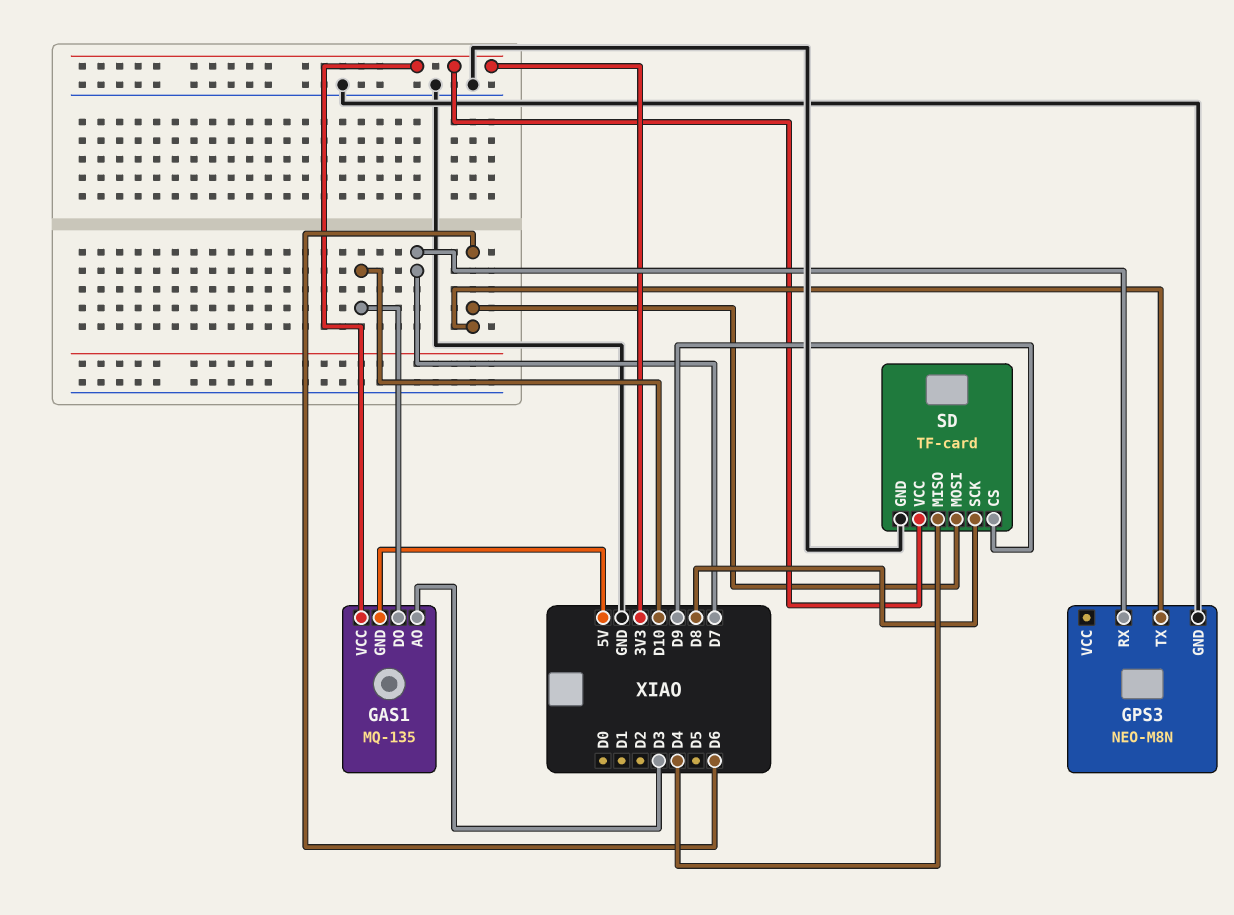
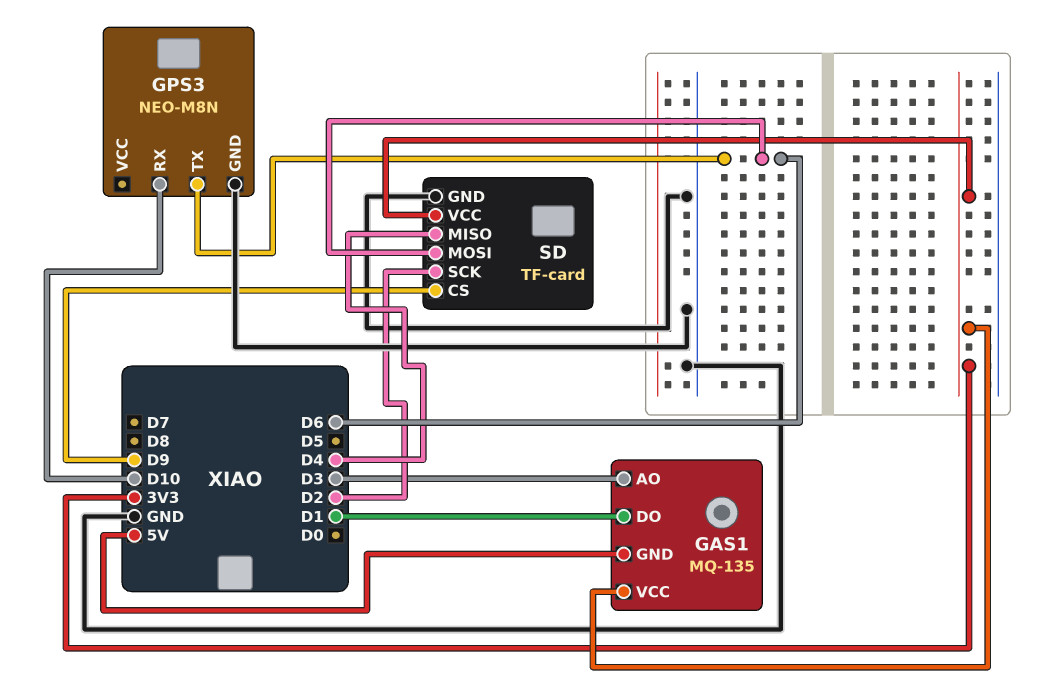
GAS1 pin DO: D10 -> D1
GPS3 pin RX: D7 -> D10
SD pin SCK: D8 -> D2

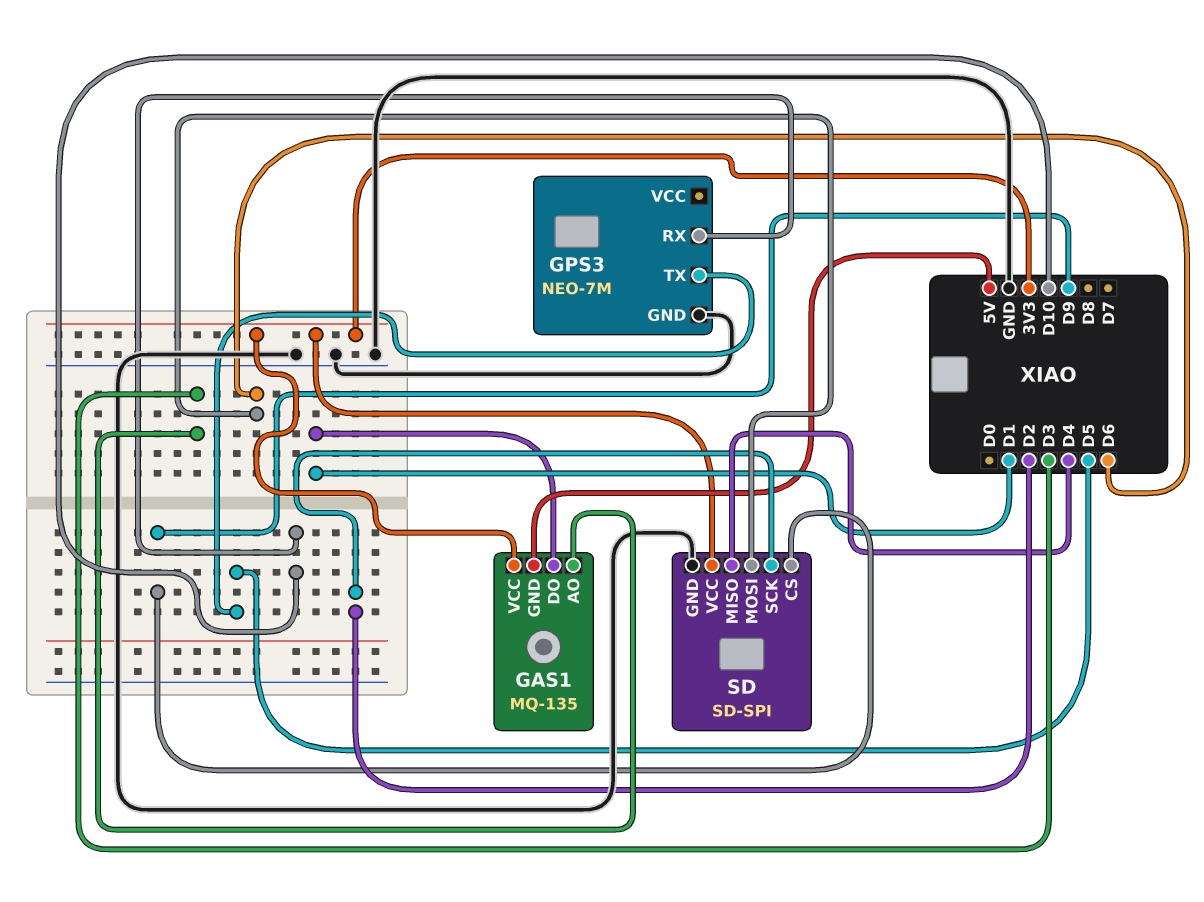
GPS3: NEO-M8N -> NEO-7M
GPS3 pin TX: D6 -> D5
SD: TF-card -> SD-SPI

